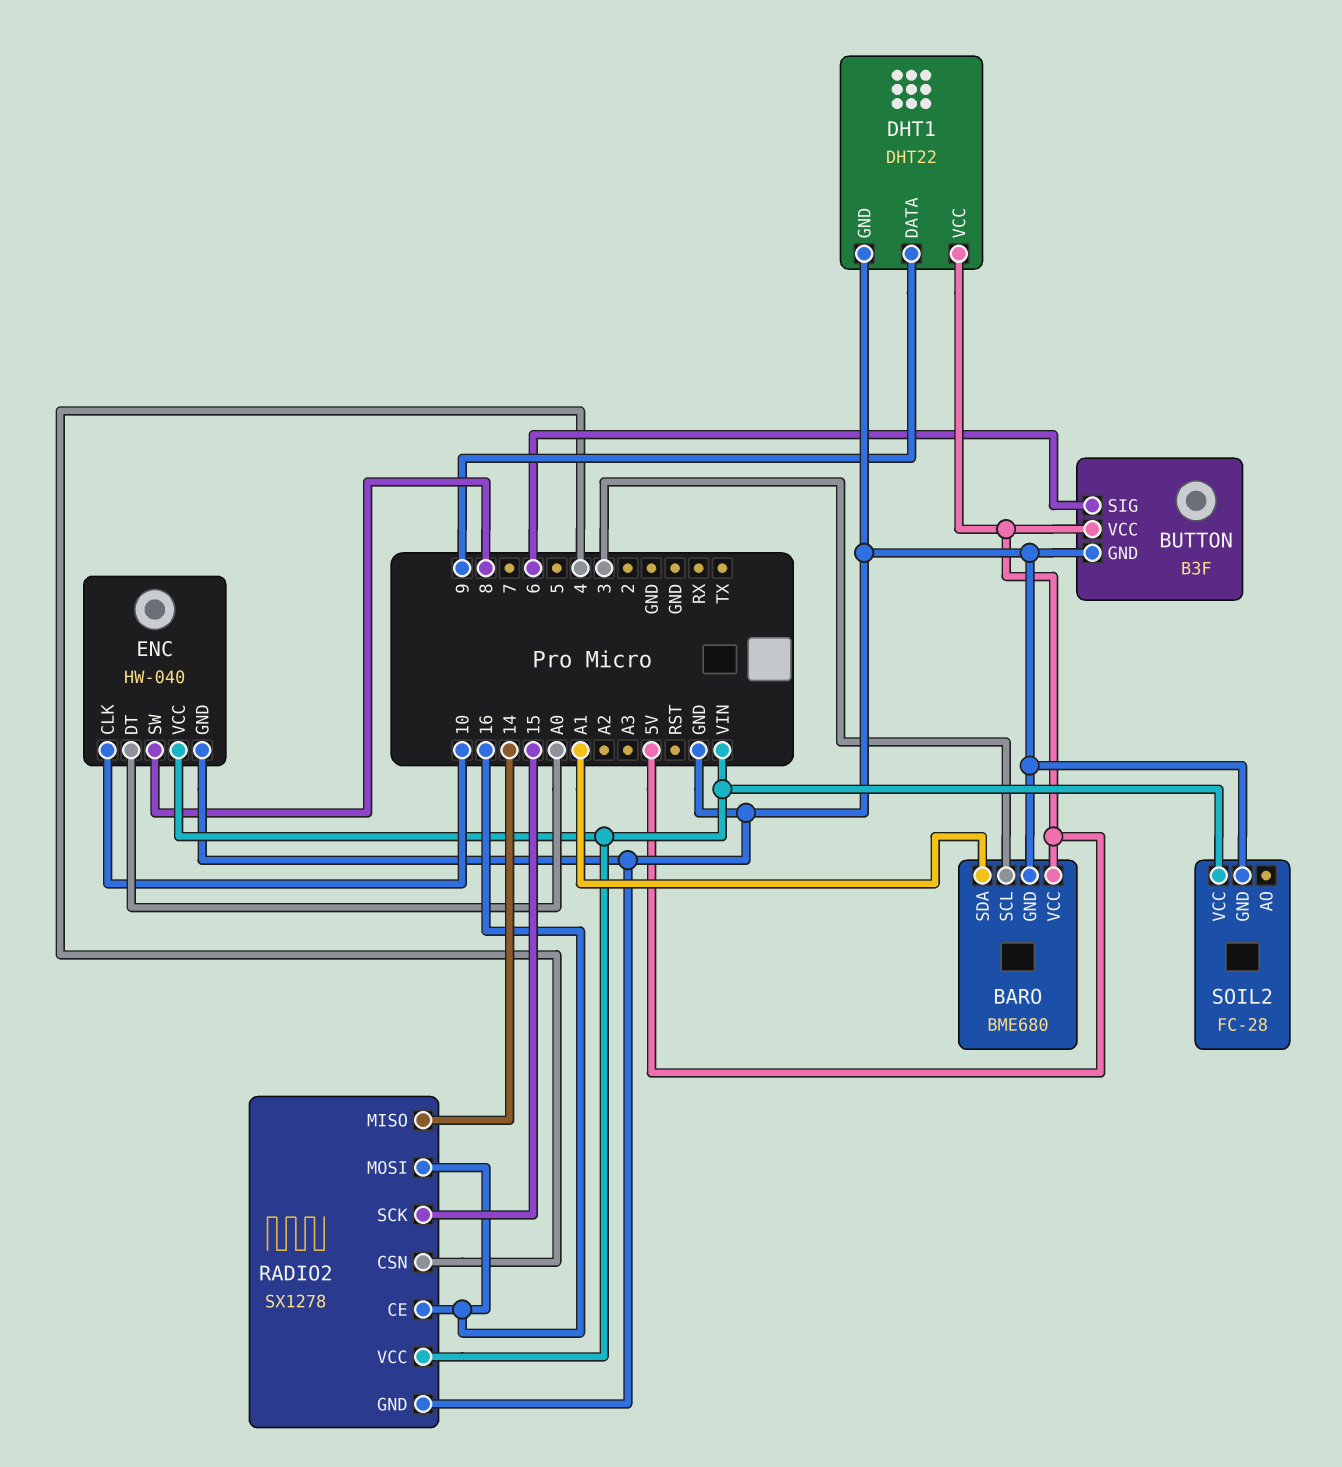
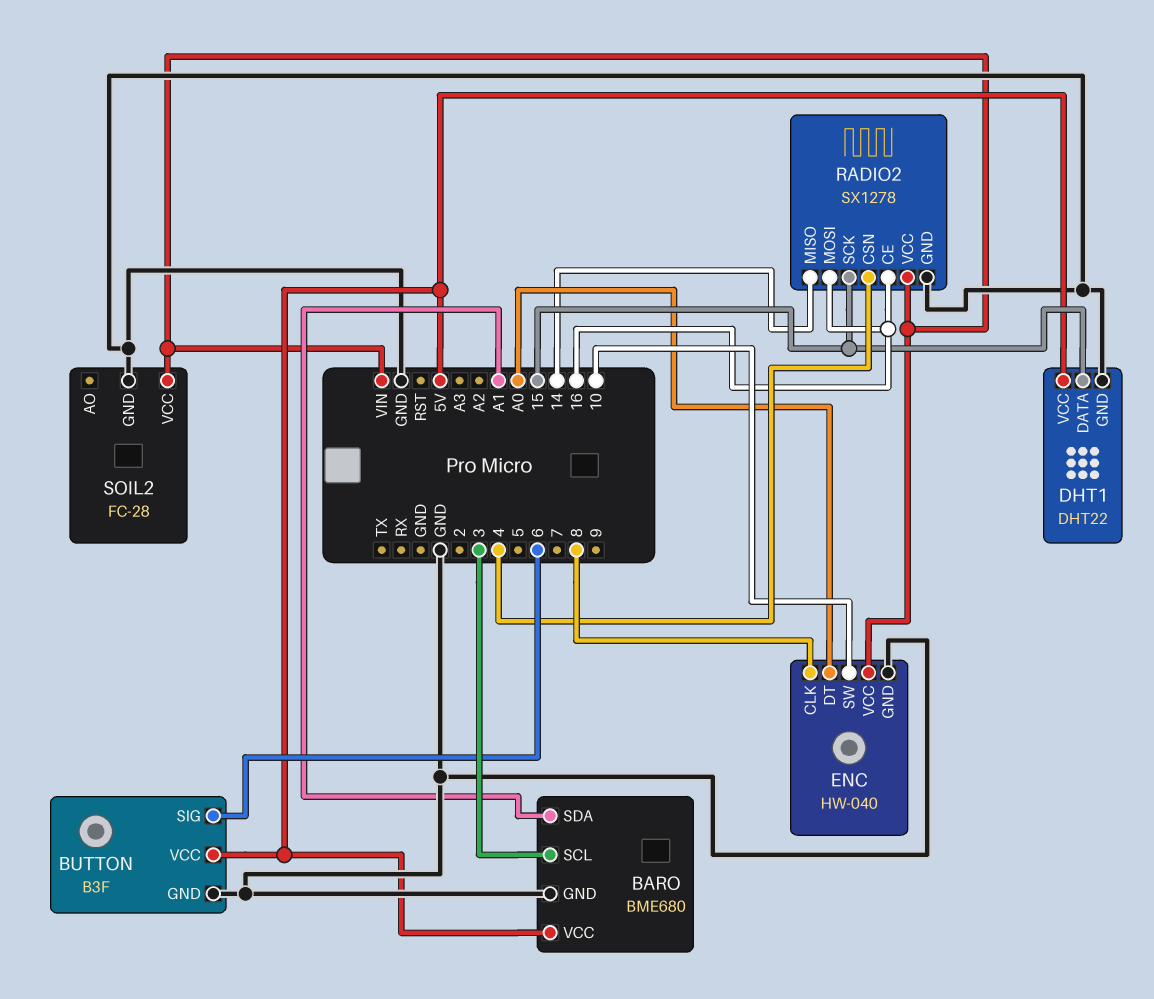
DHT1 pin DATA: 9 -> 15
ENC pin CLK: 10 -> 8
ENC pin SW: 8 -> 10

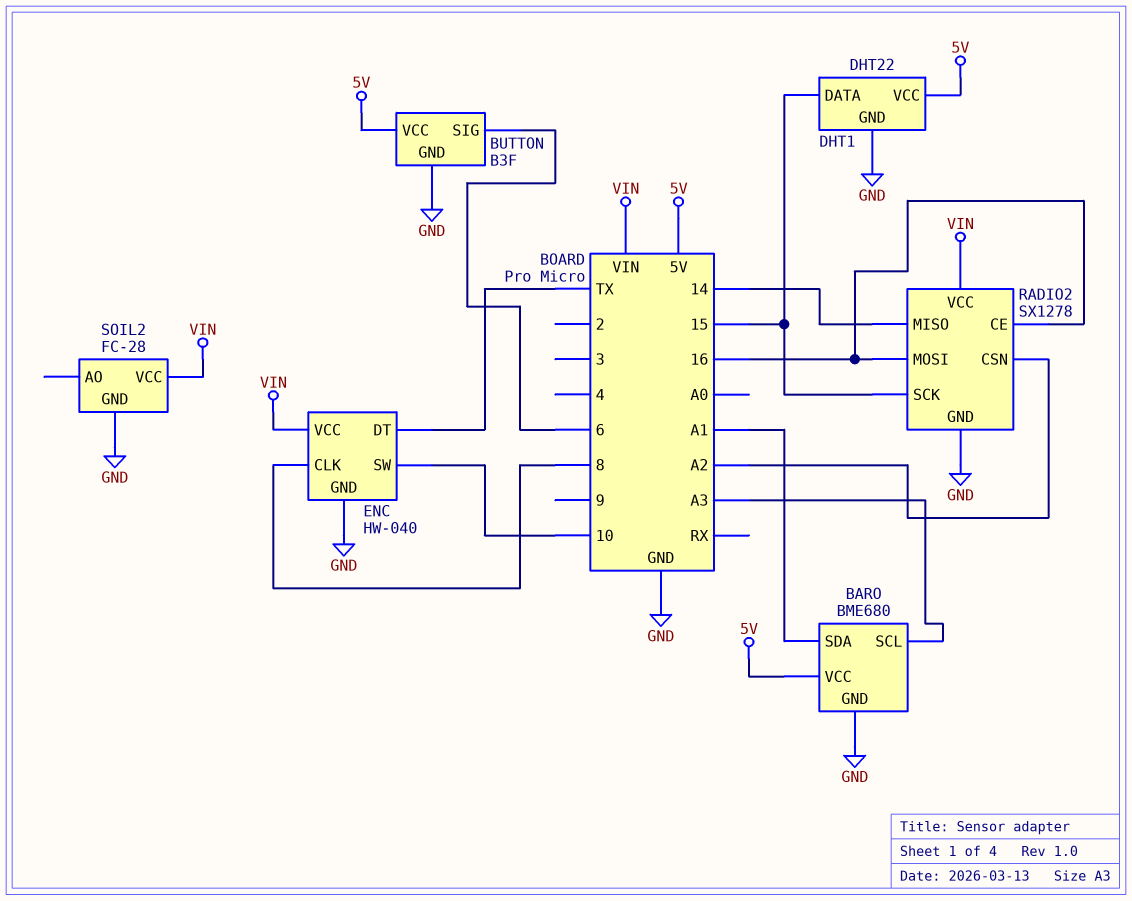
BARO pin SCL: 3 -> A3
ENC pin DT: A0 -> TX
RADIO2 pin CSN: 4 -> A2

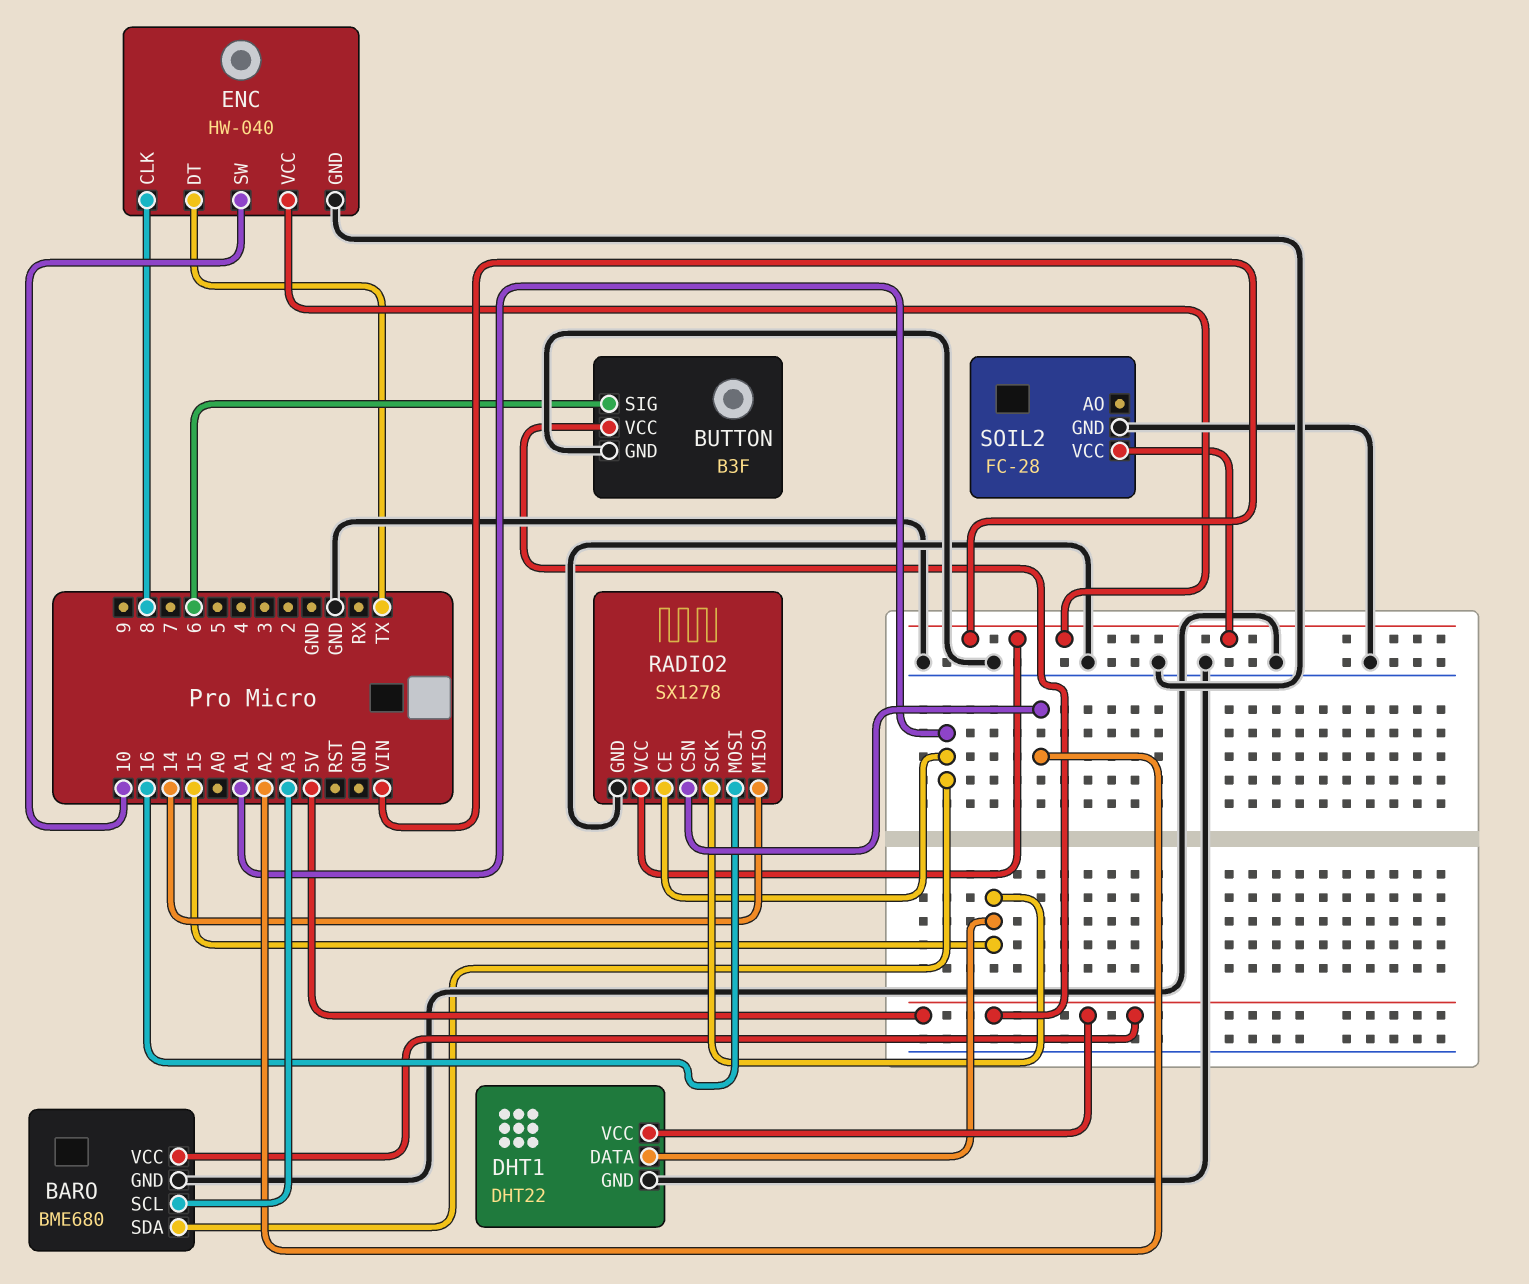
RADIO2 pin CE: 16 -> A1

